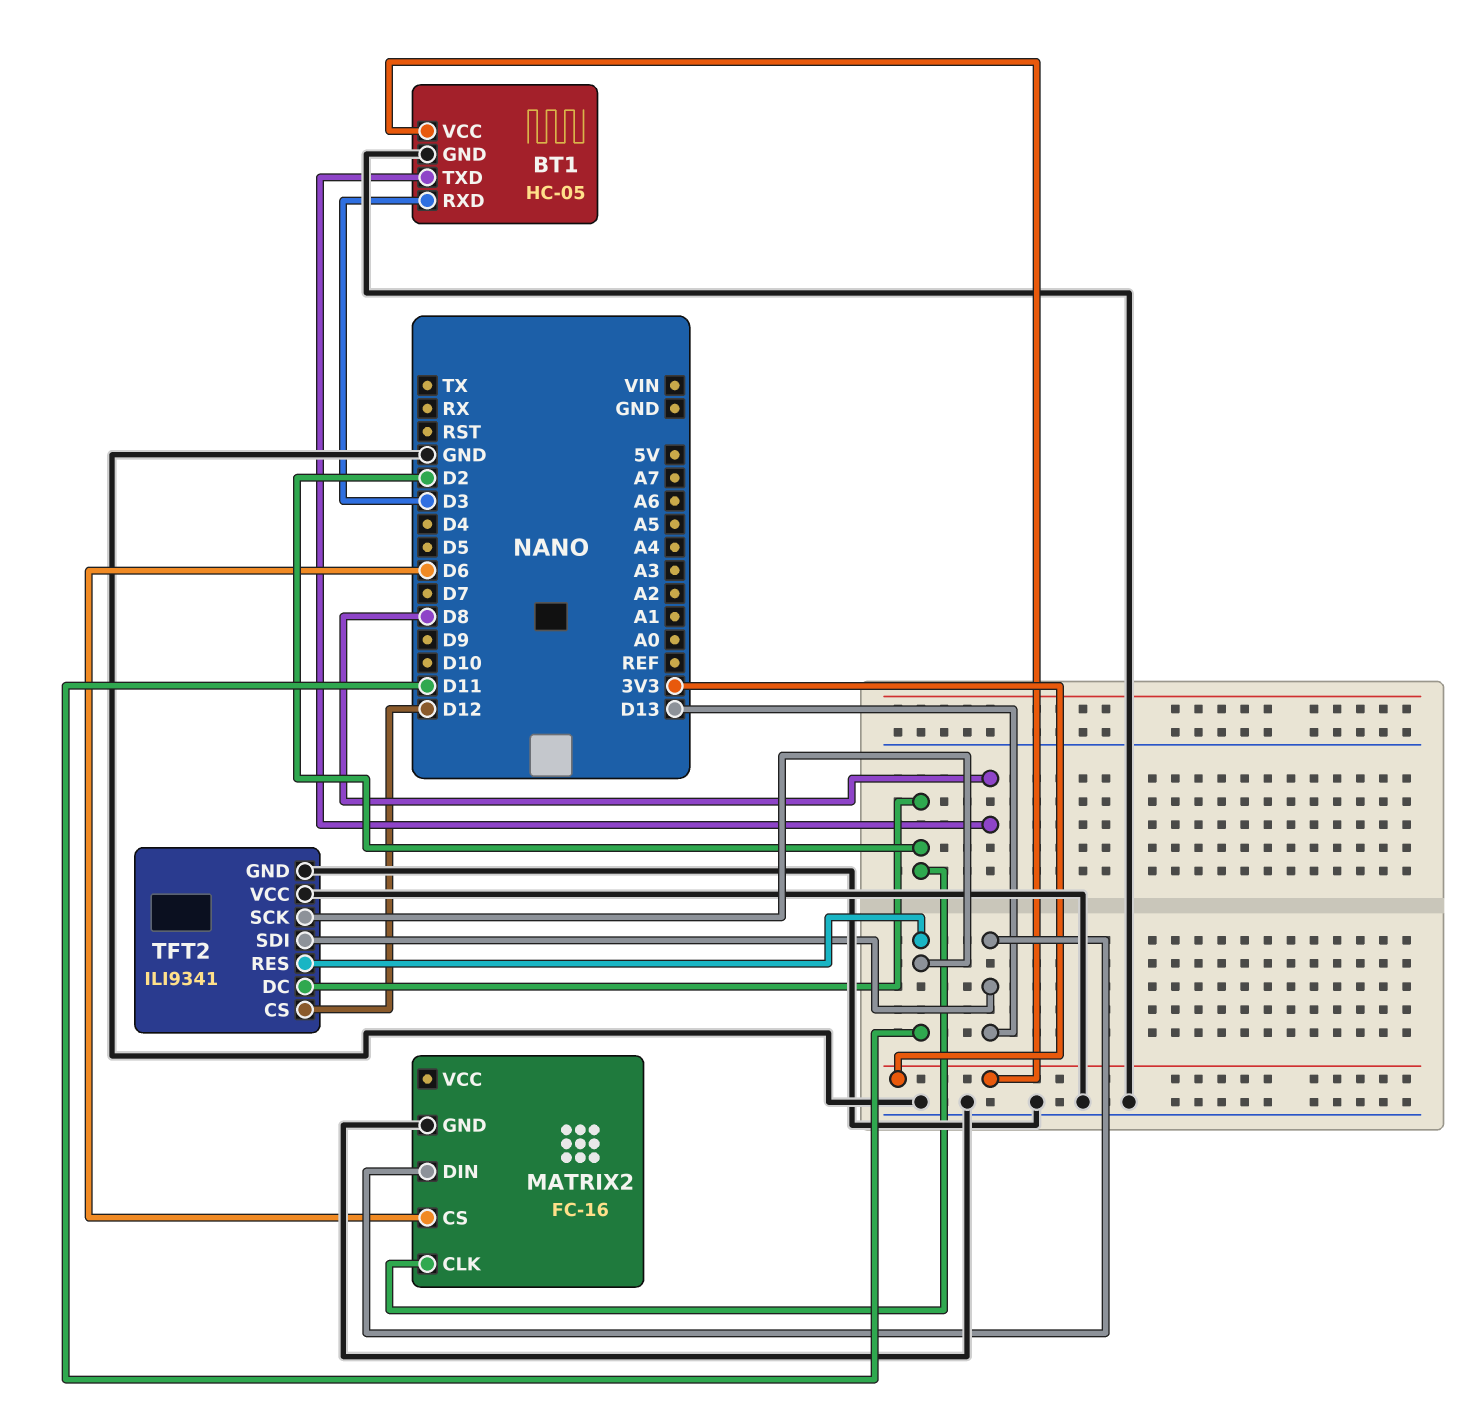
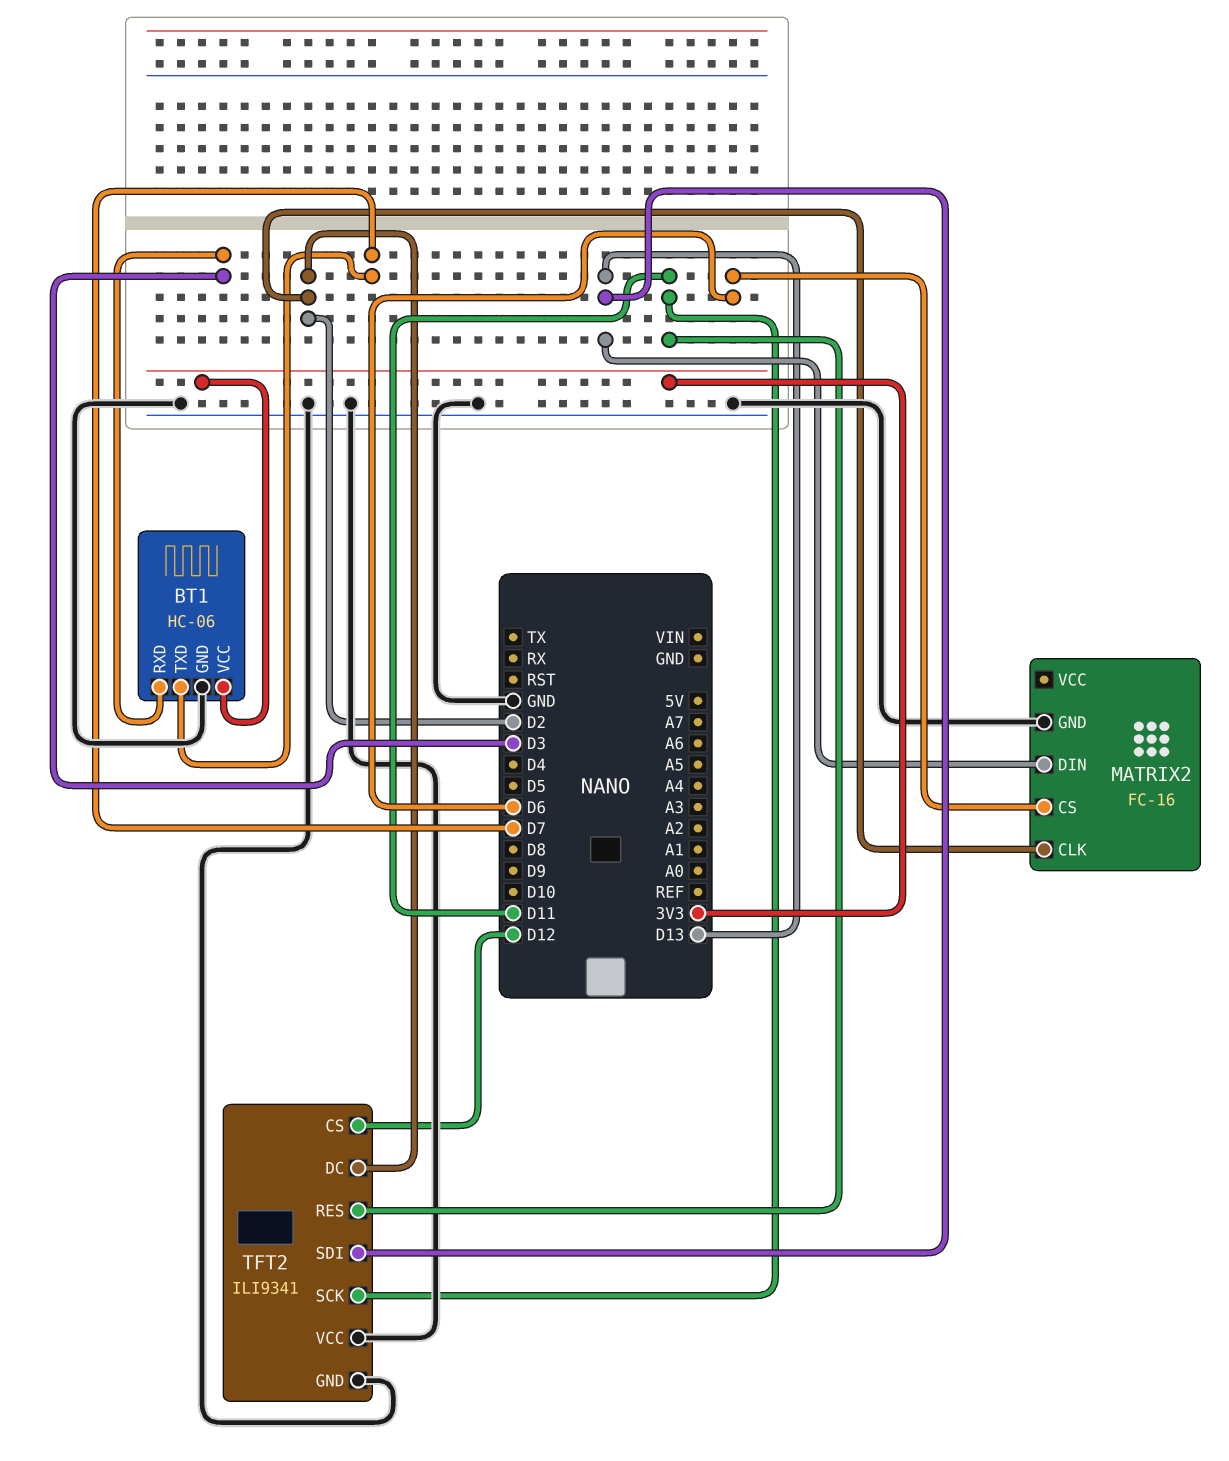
BT1: HC-05 -> HC-06
BT1 pin TXD: D8 -> D7

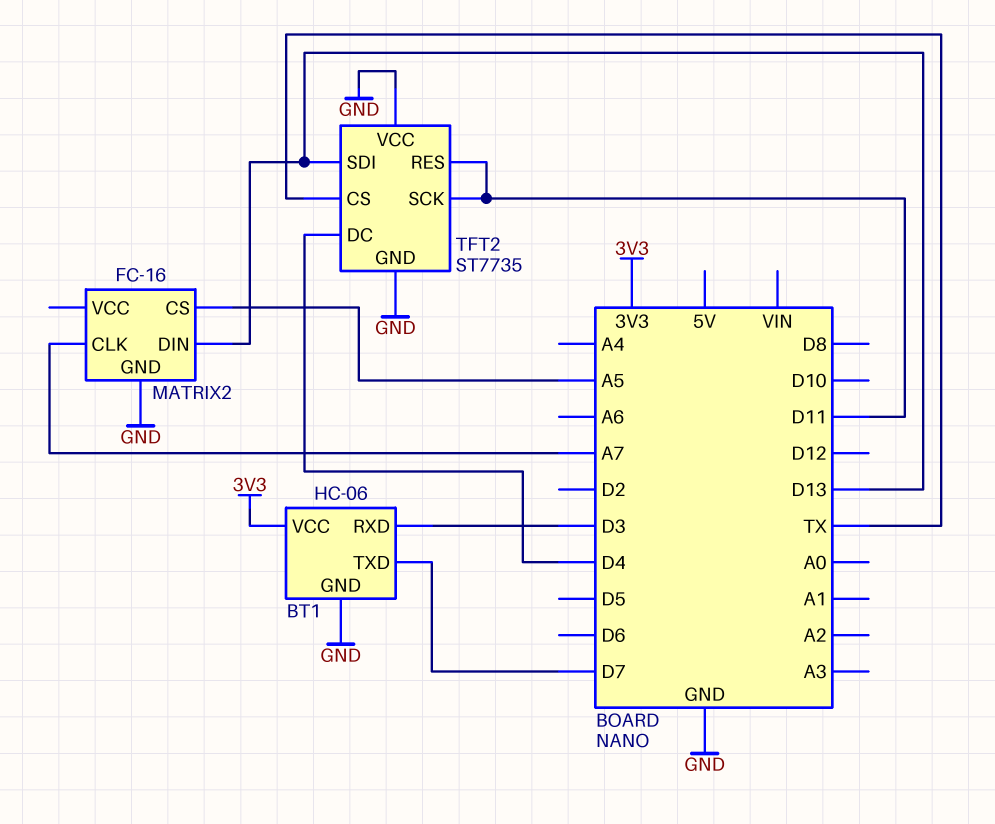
MATRIX2 pin CLK: D2 -> A7
MATRIX2 pin CS: D6 -> A5
TFT2: ILI9341 -> ST7735
TFT2 pin CS: D12 -> TX
TFT2 pin DC: D2 -> D4

